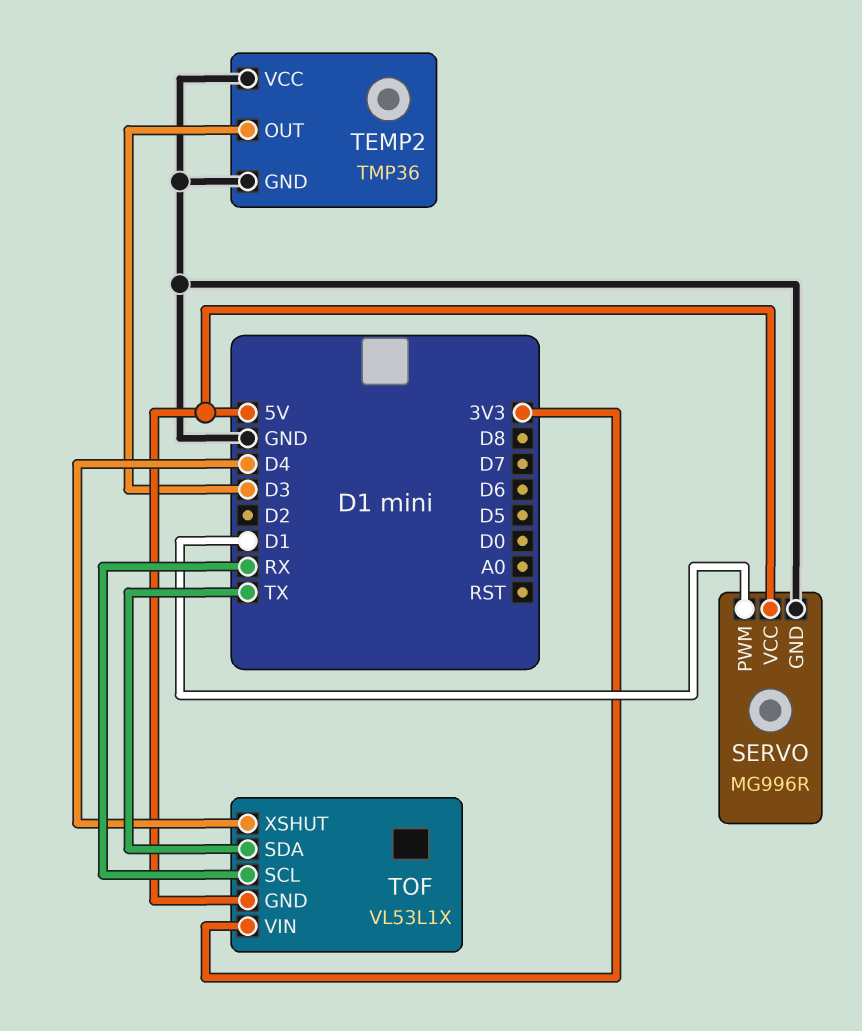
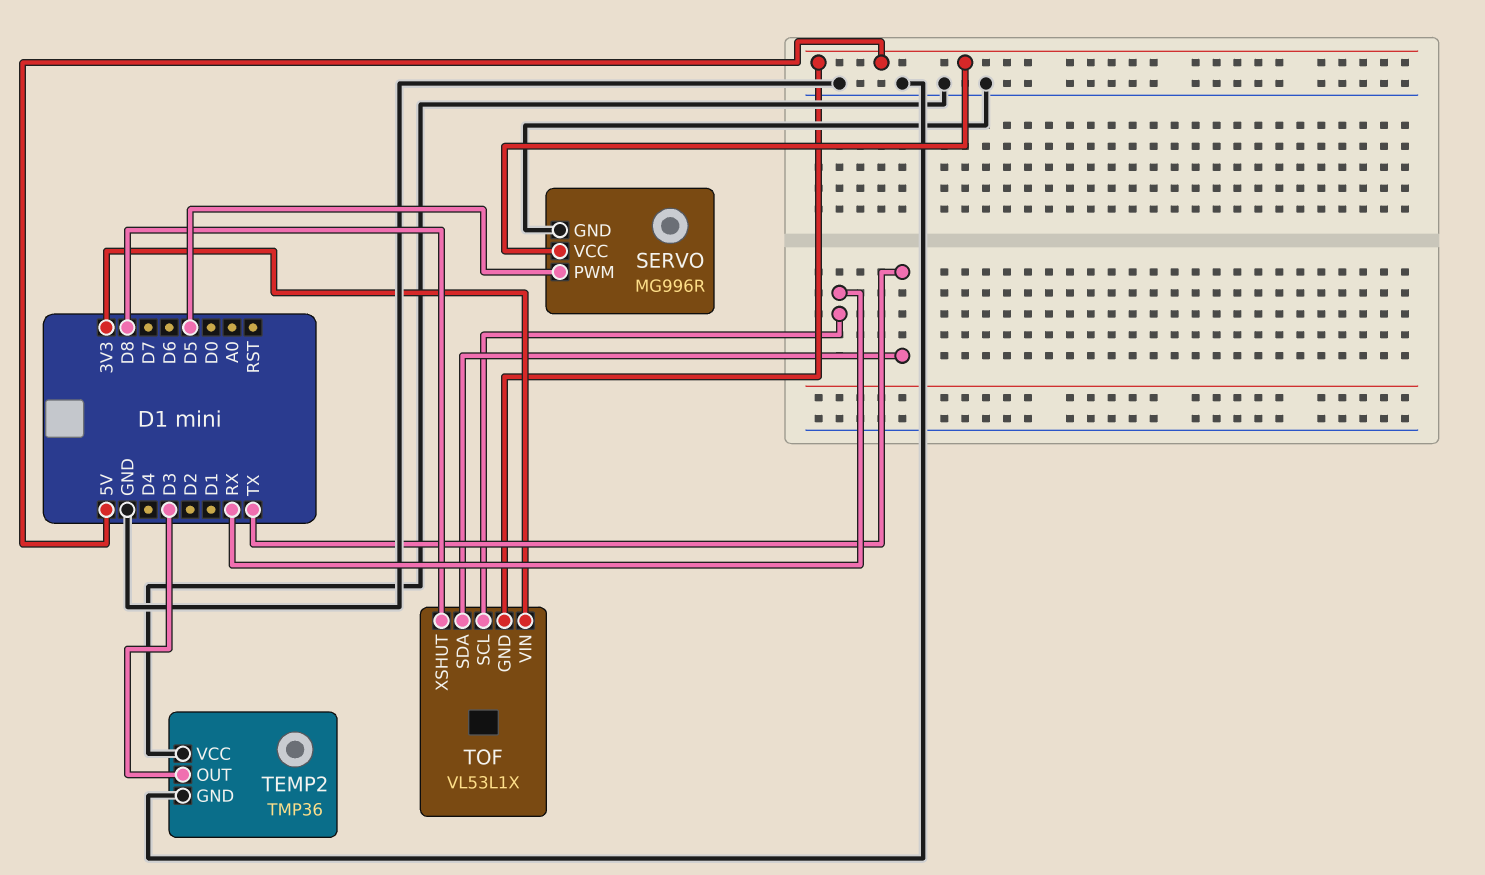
SERVO pin PWM: D1 -> D5
TOF pin XSHUT: D4 -> D8

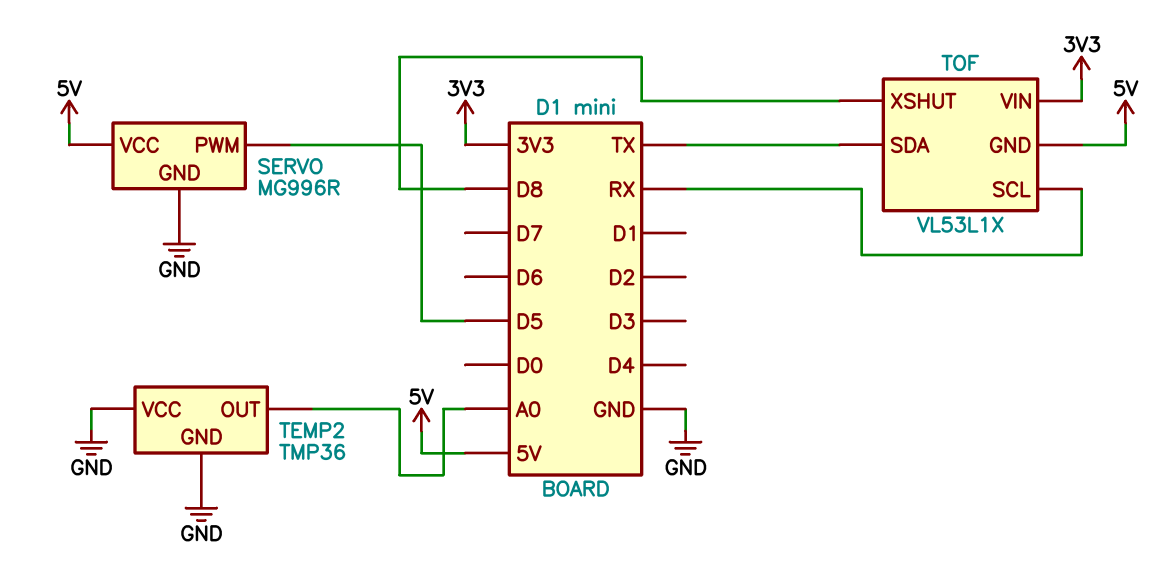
TEMP2 pin OUT: D3 -> A0

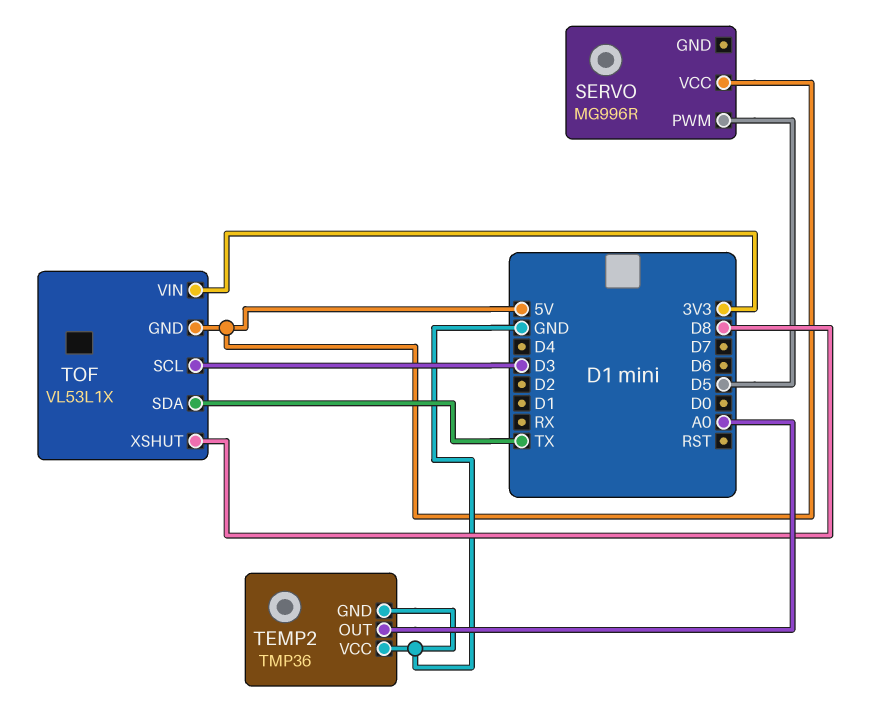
SERVO pin GND: GND -> none
TOF pin SCL: RX -> D3

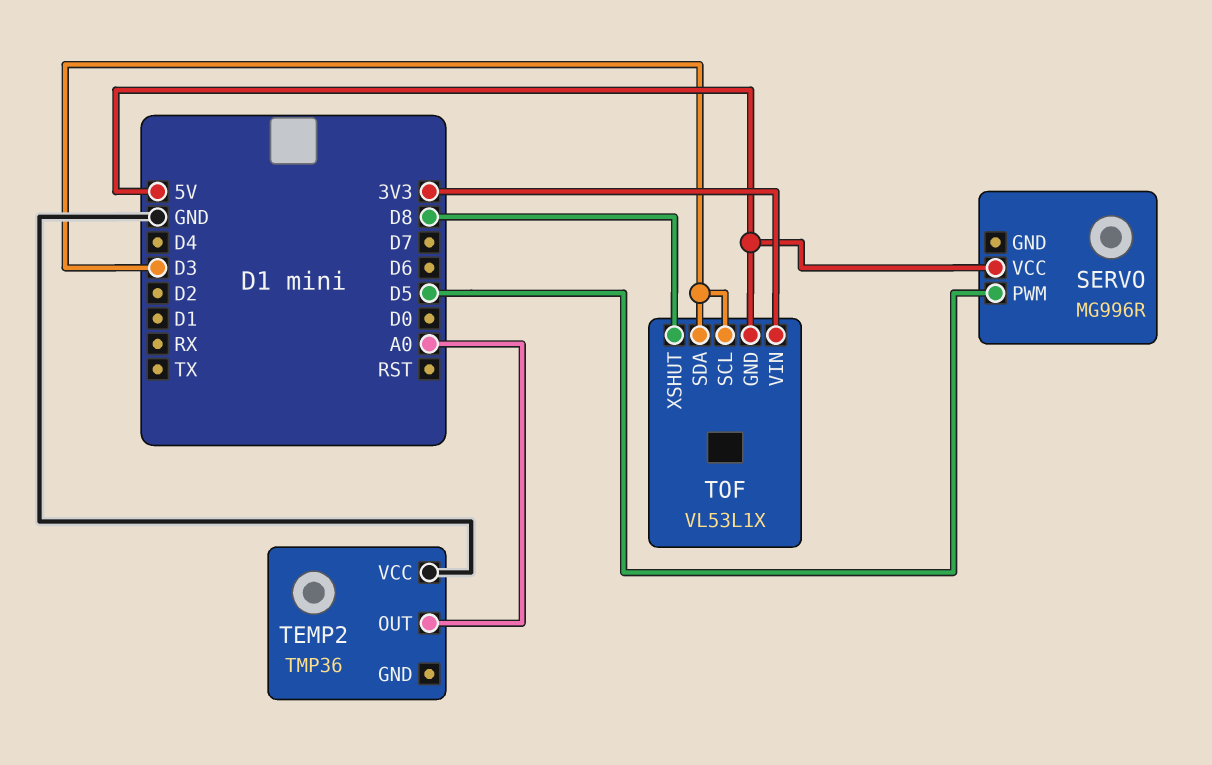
TEMP2 pin GND: GND -> none
TOF pin SDA: TX -> D3

